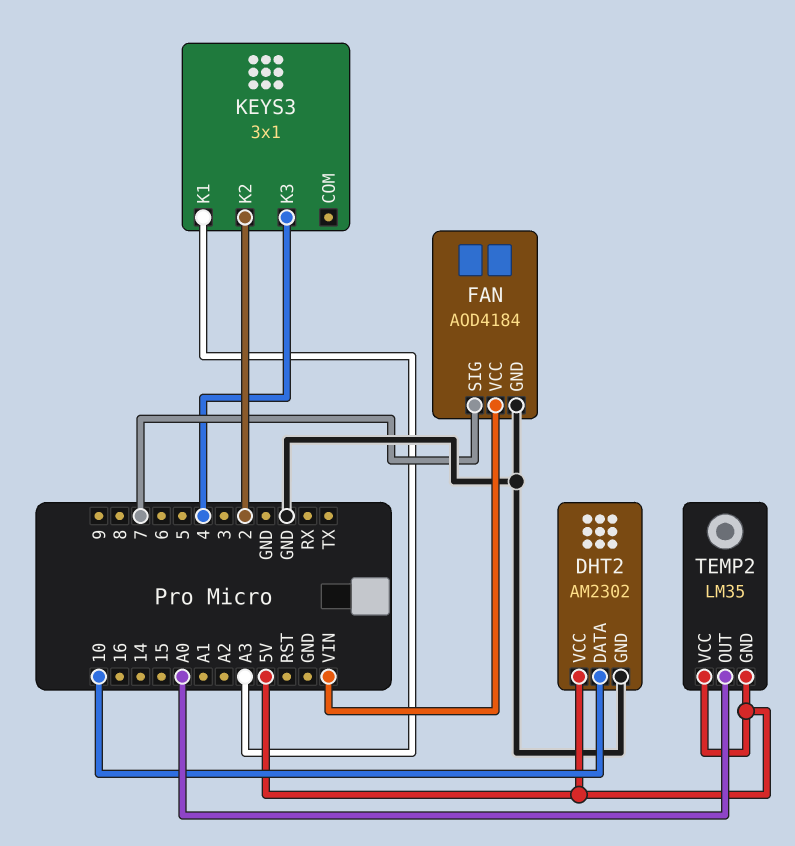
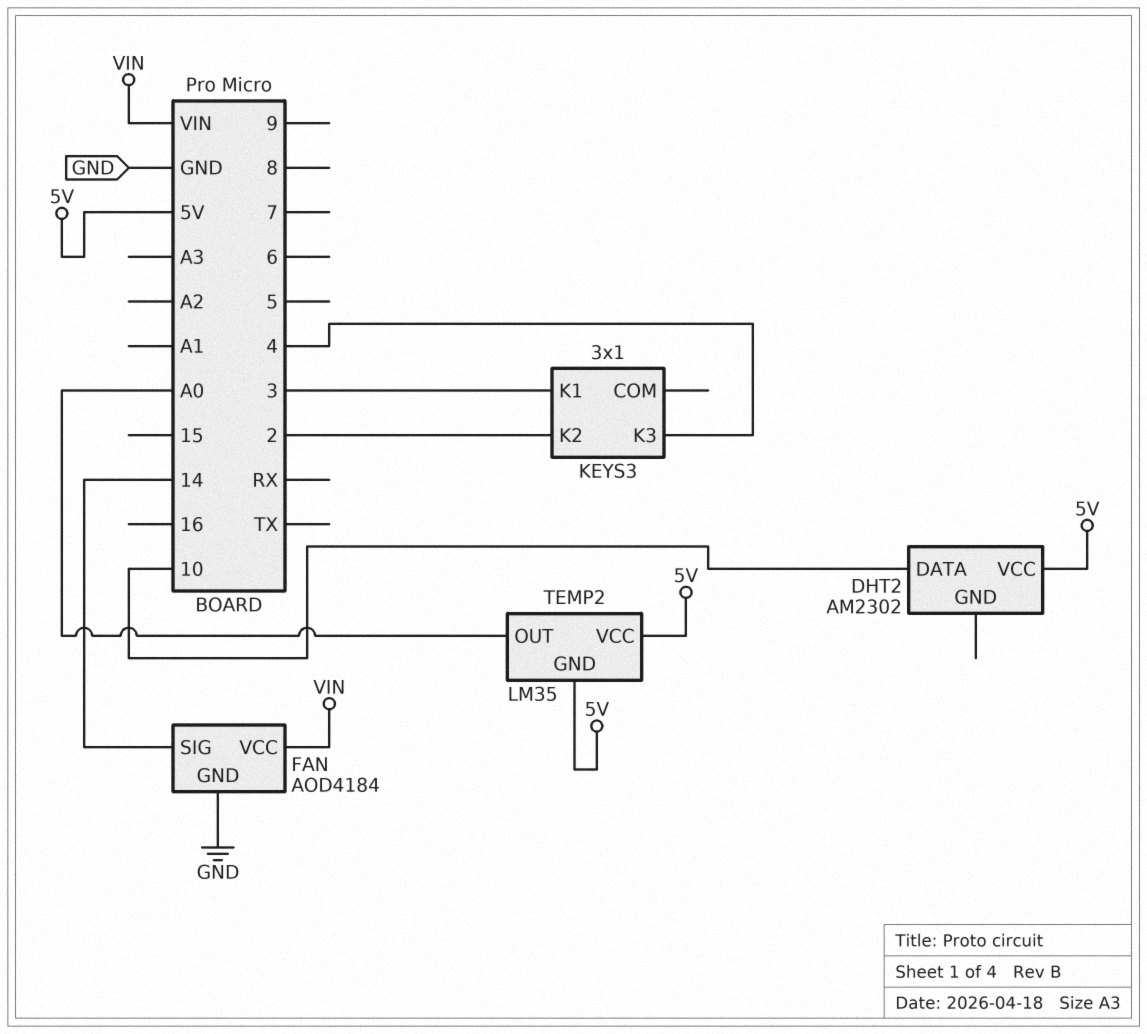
DHT2 pin GND: GND -> none
FAN pin SIG: 7 -> 14
KEYS3 pin K1: A3 -> 3

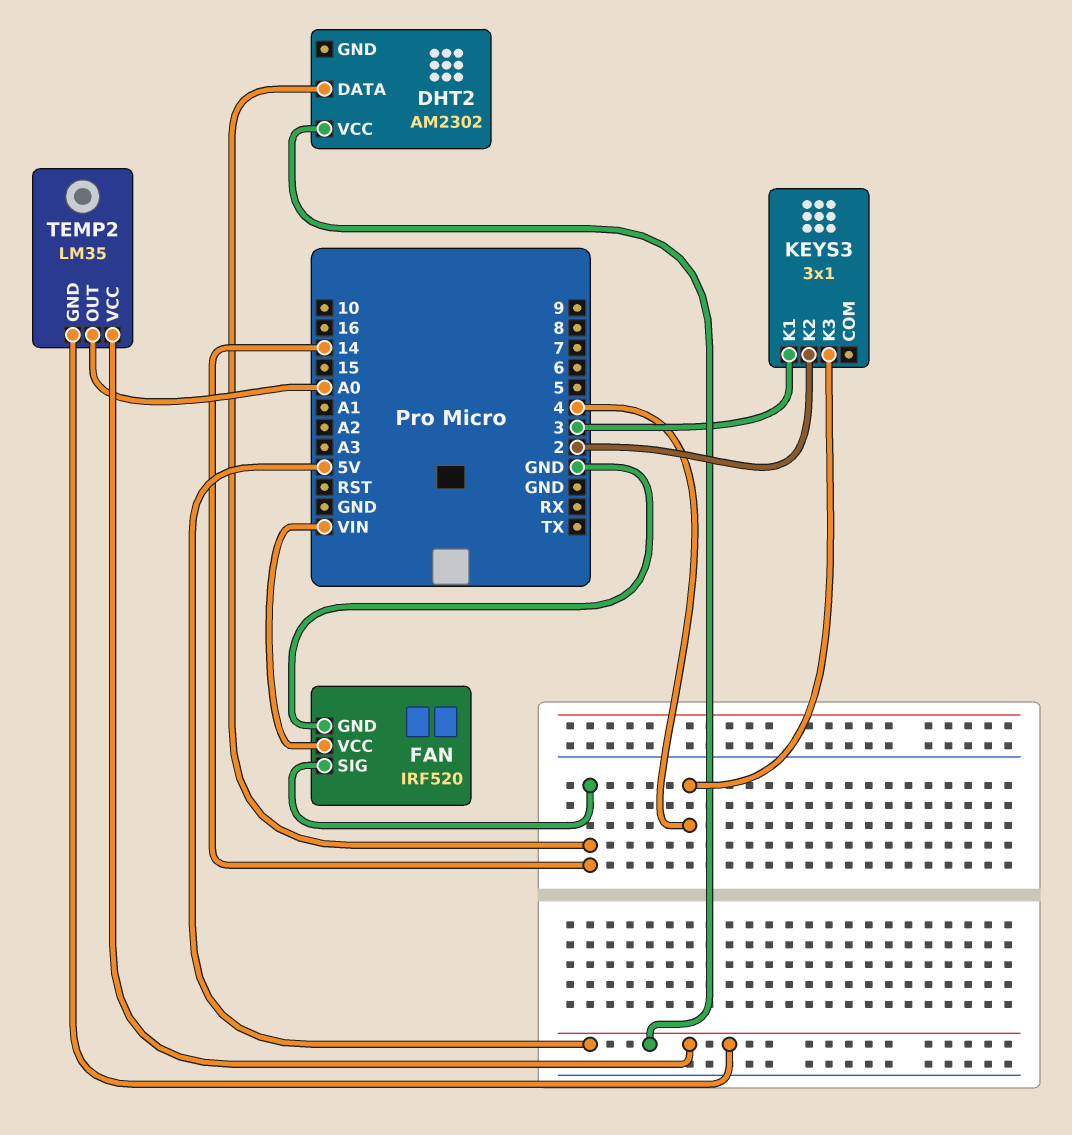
DHT2 pin DATA: 10 -> 14
FAN: AOD4184 -> IRF520

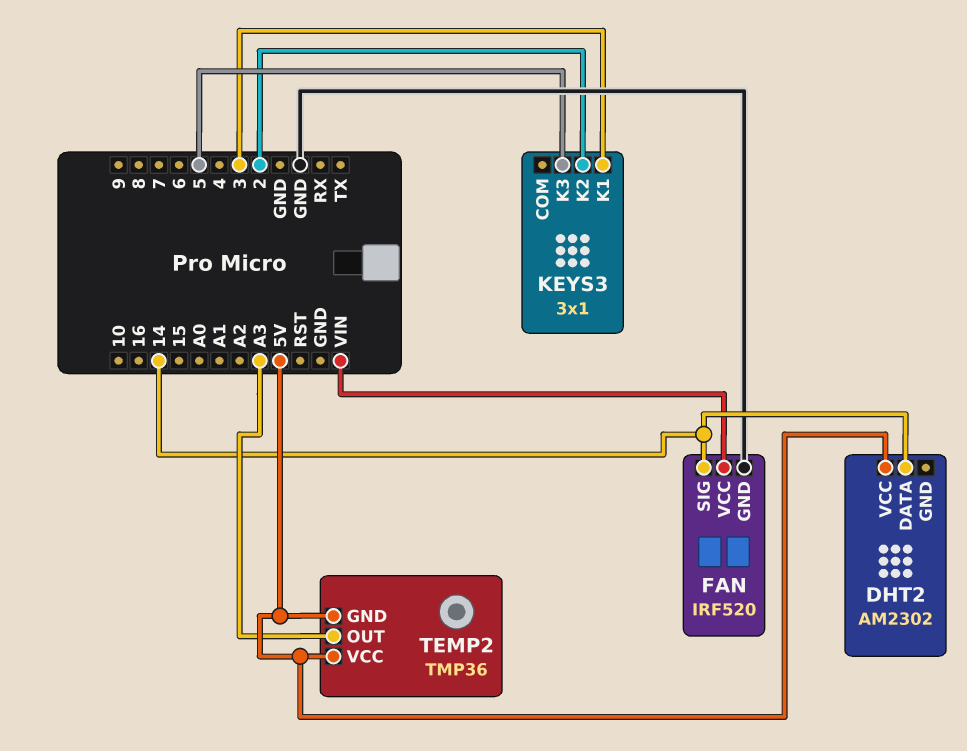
KEYS3 pin K3: 4 -> 5
TEMP2: LM35 -> TMP36
TEMP2 pin OUT: A0 -> A3

